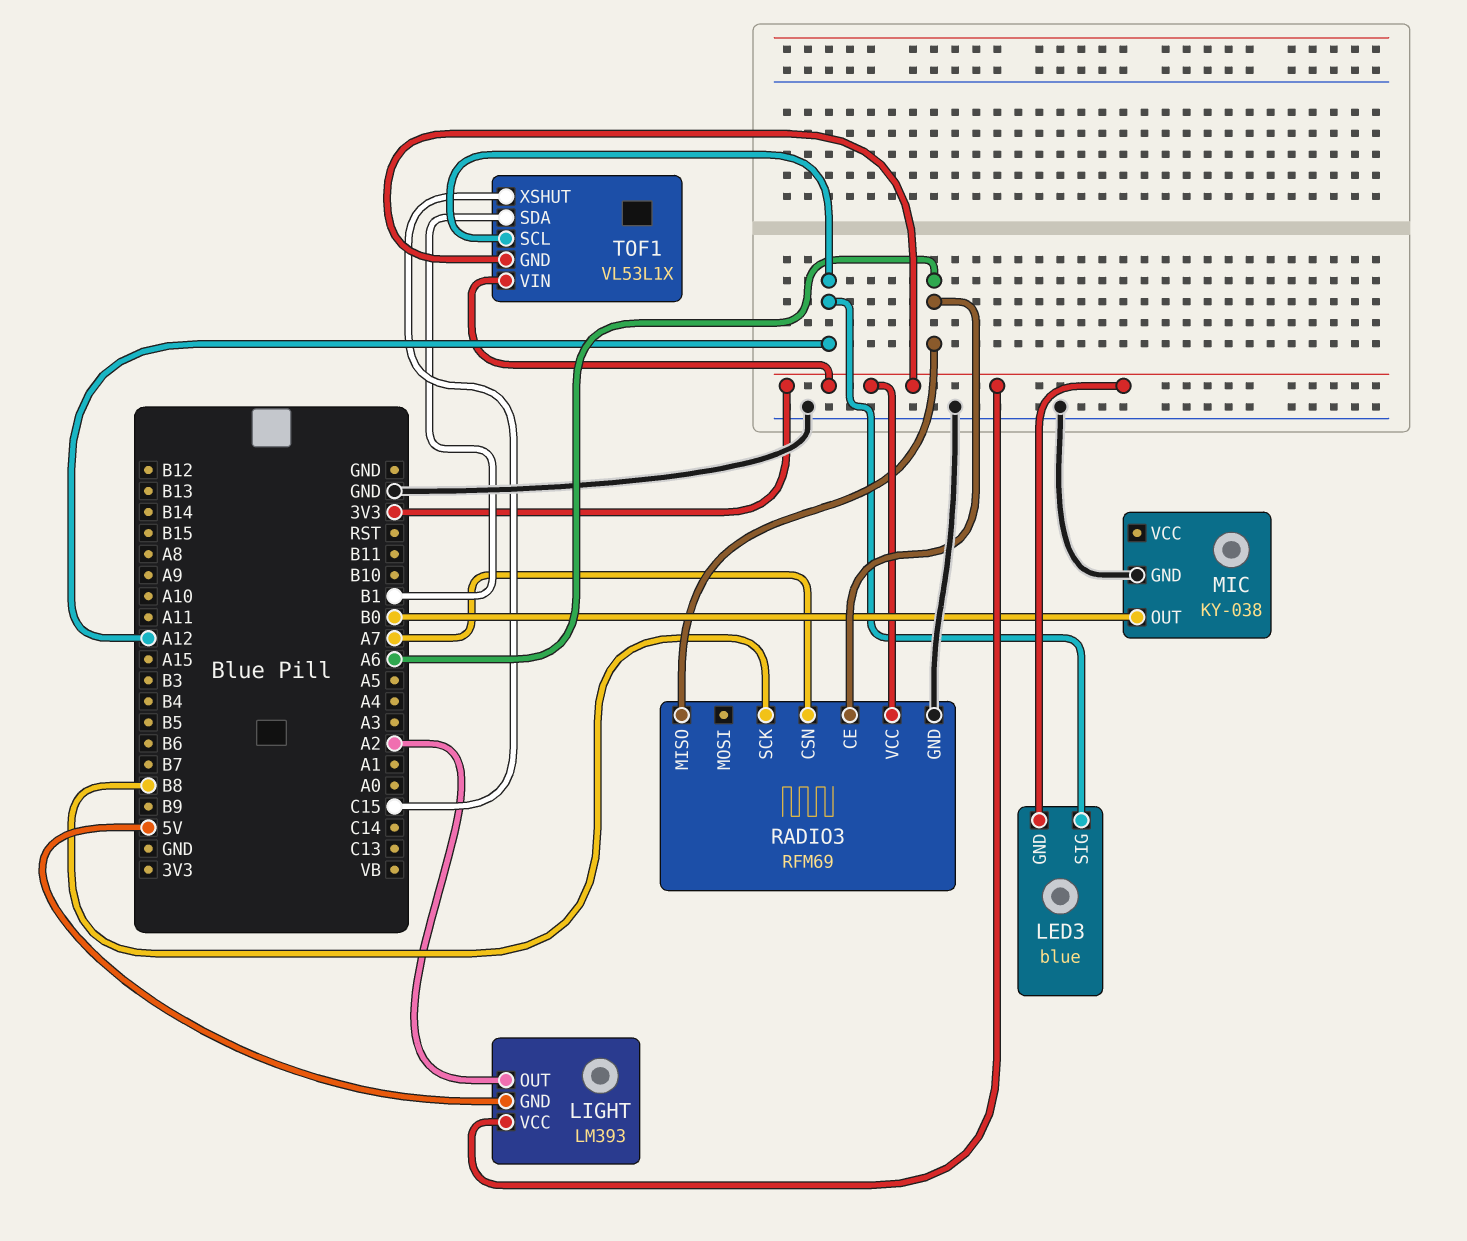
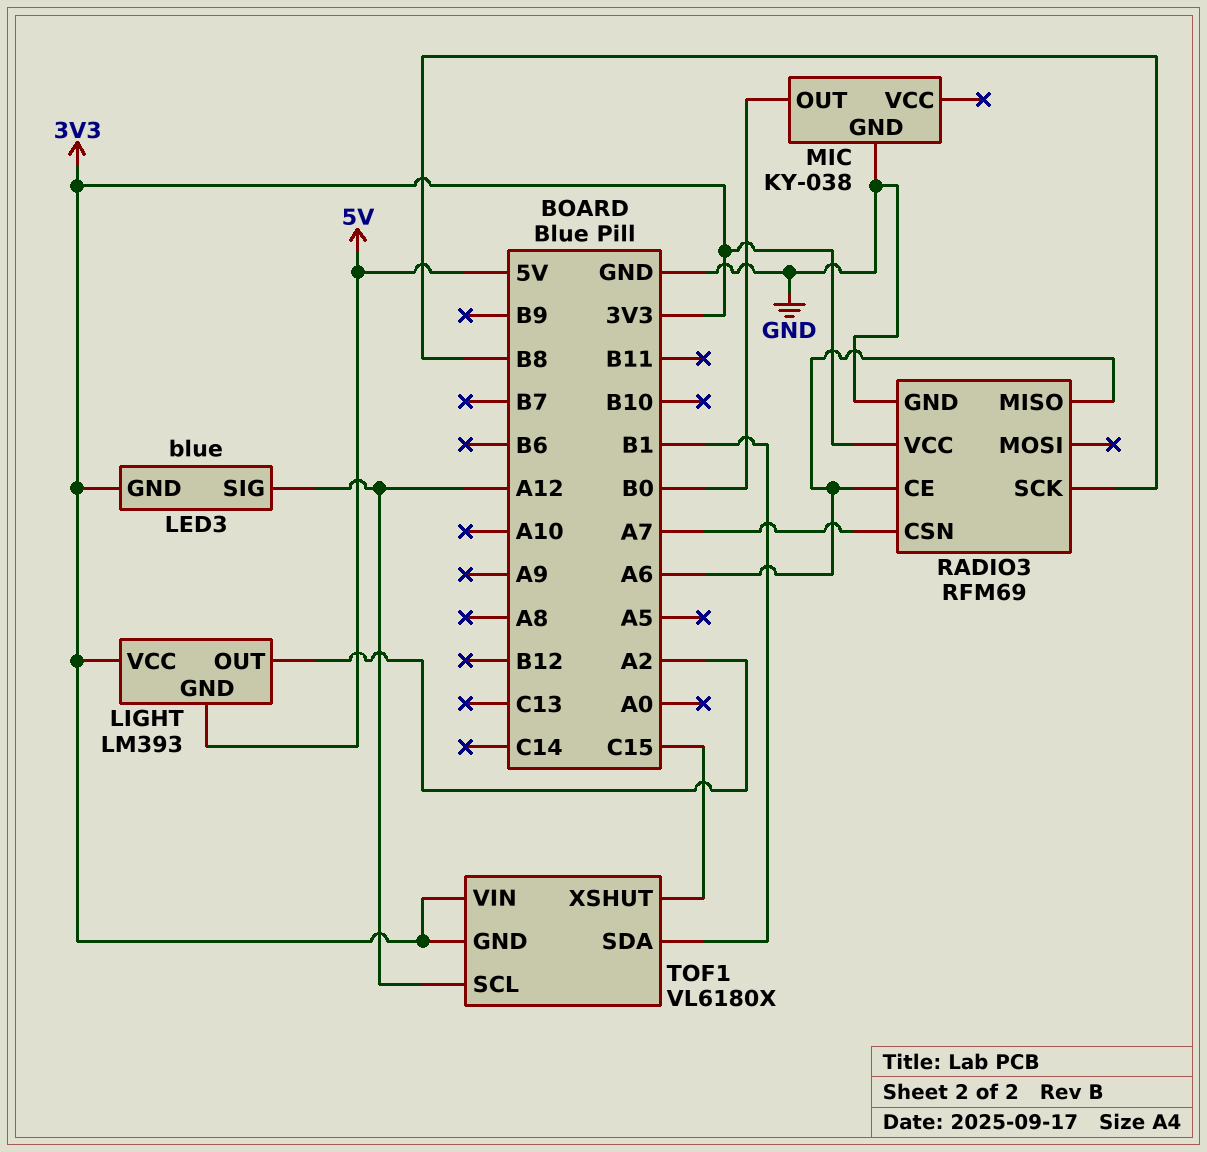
TOF1: VL53L1X -> VL6180X

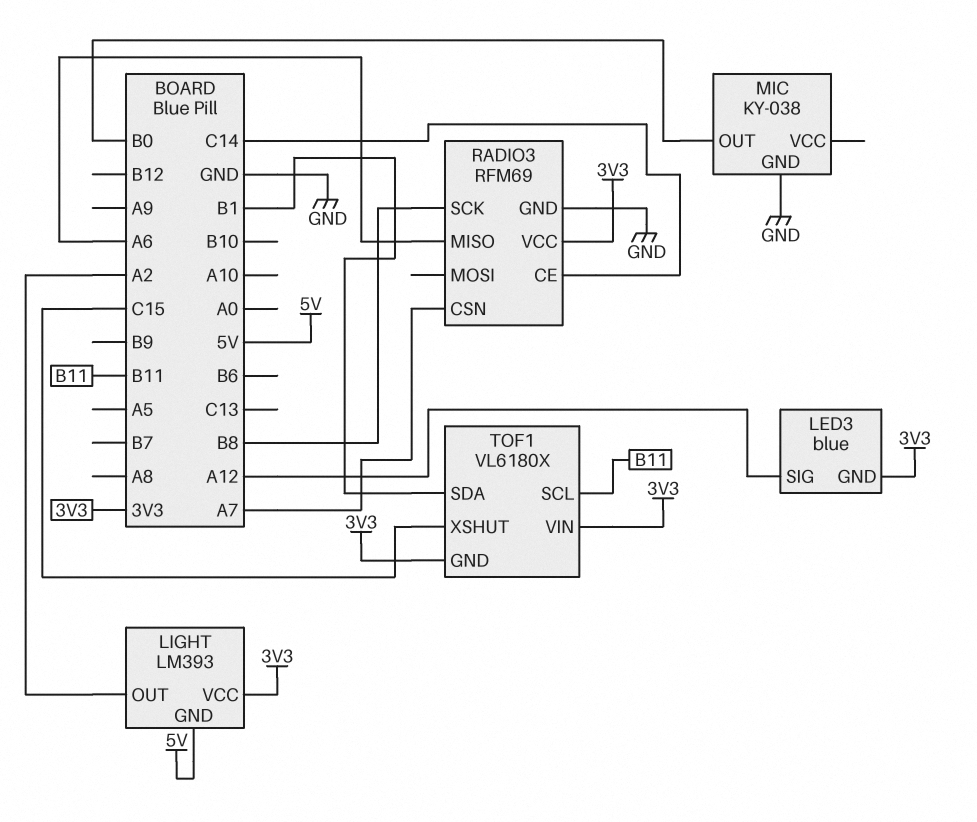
RADIO3 pin CE: A6 -> C14
TOF1 pin SCL: A12 -> B11

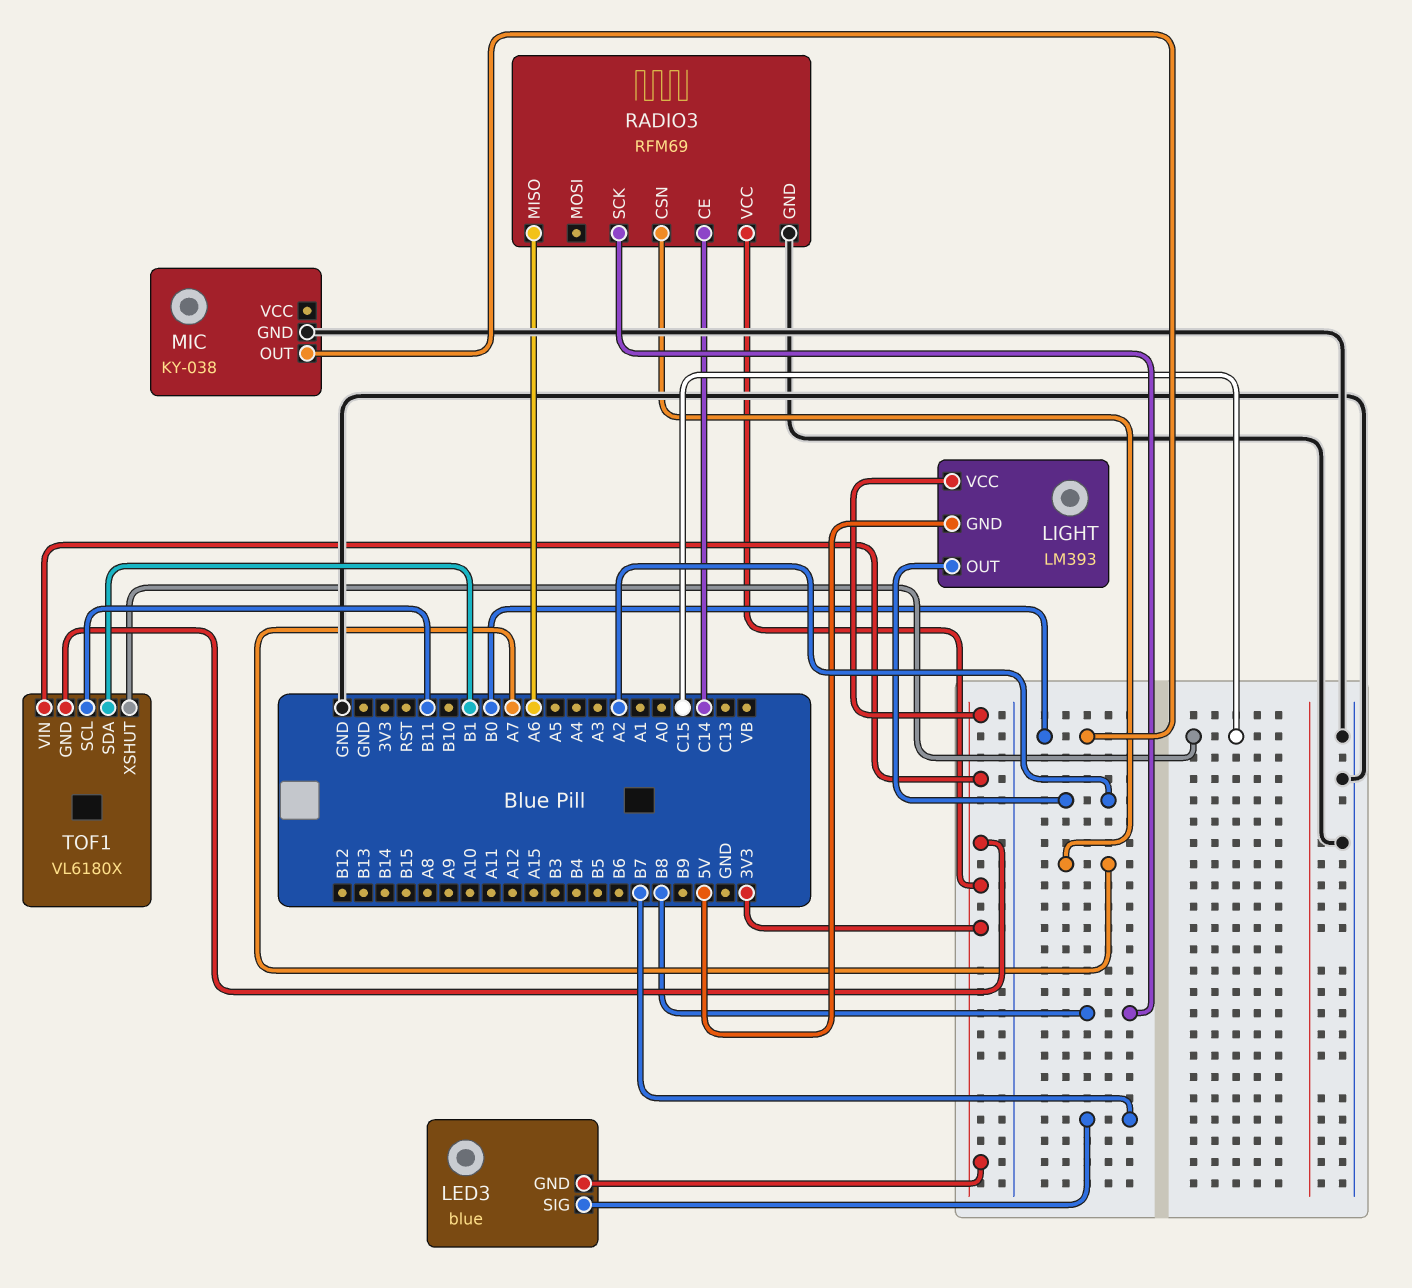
LED3 pin SIG: A12 -> B7

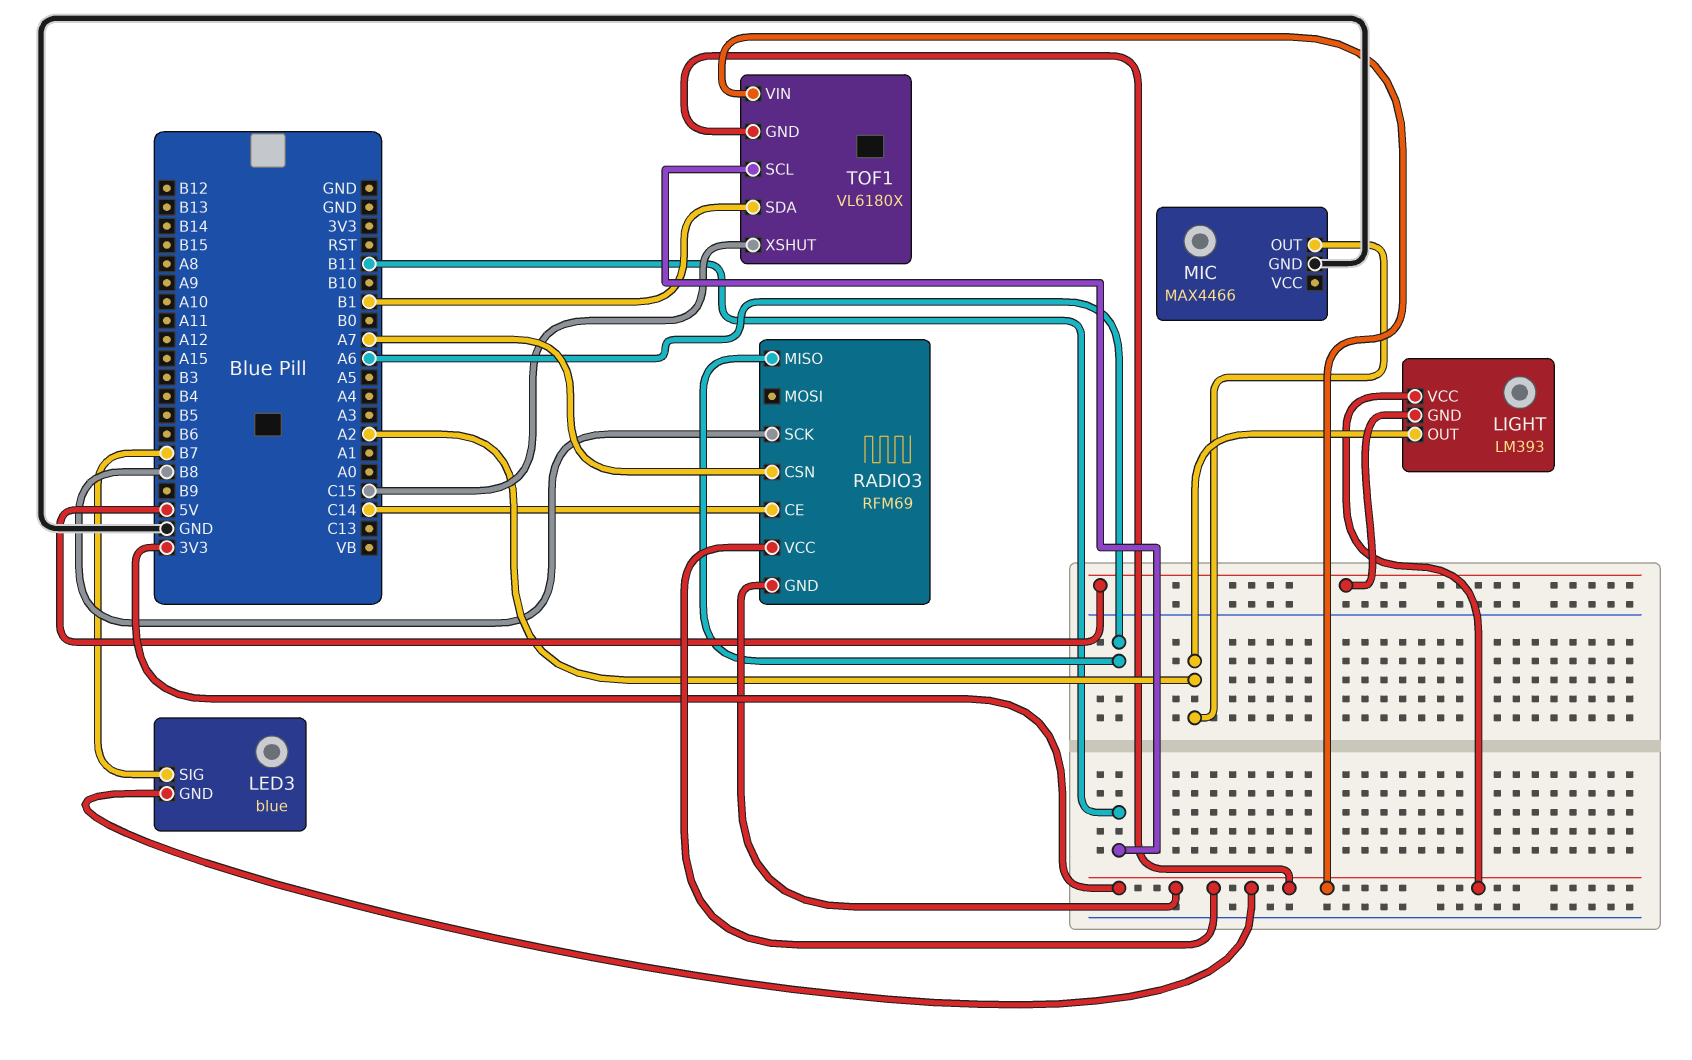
MIC: KY-038 -> MAX4466
MIC pin OUT: B0 -> A2
RADIO3 pin GND: GND -> 3V3

